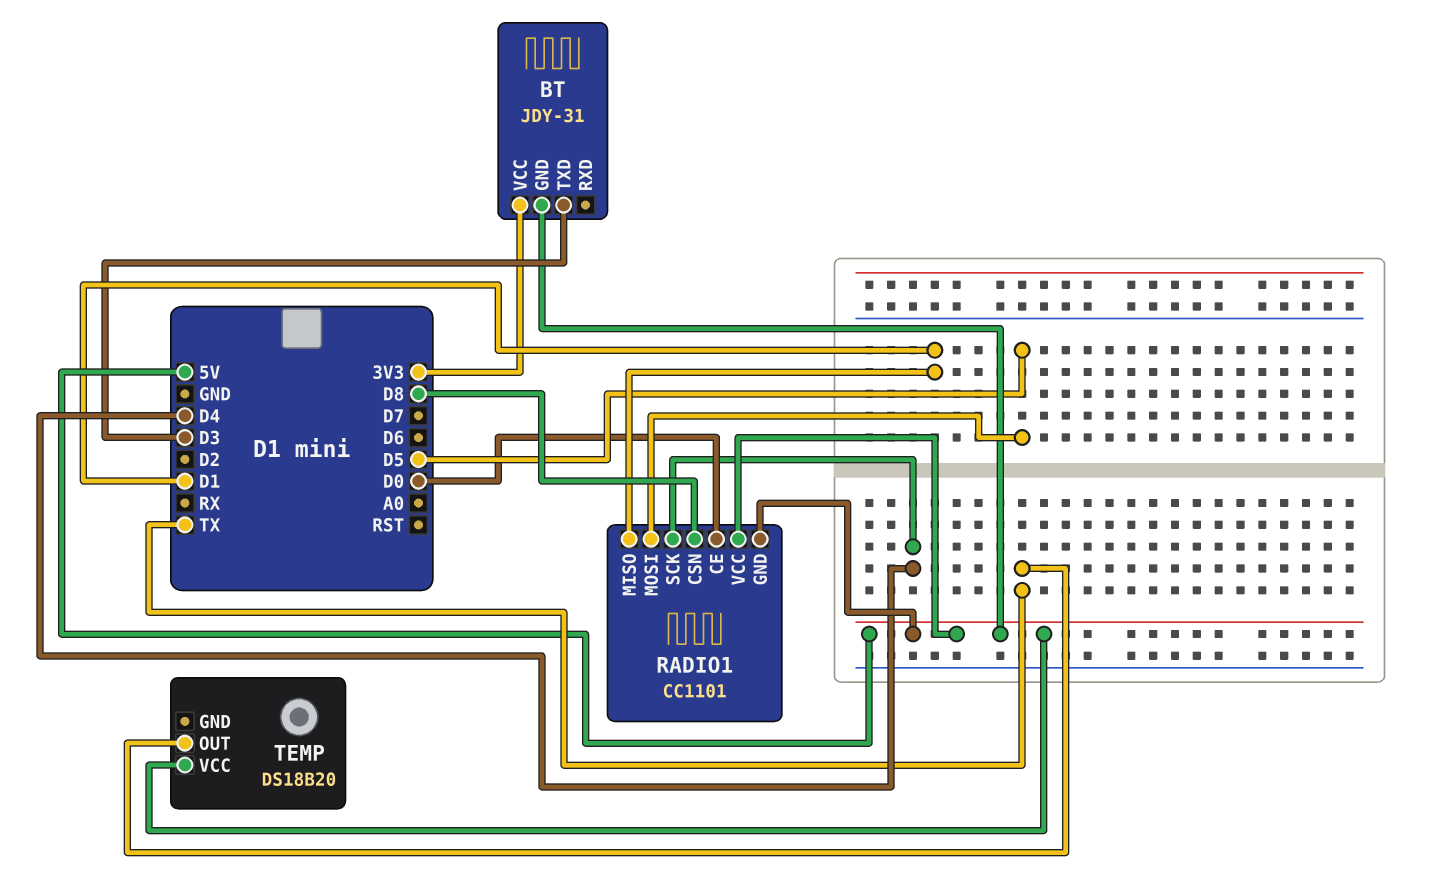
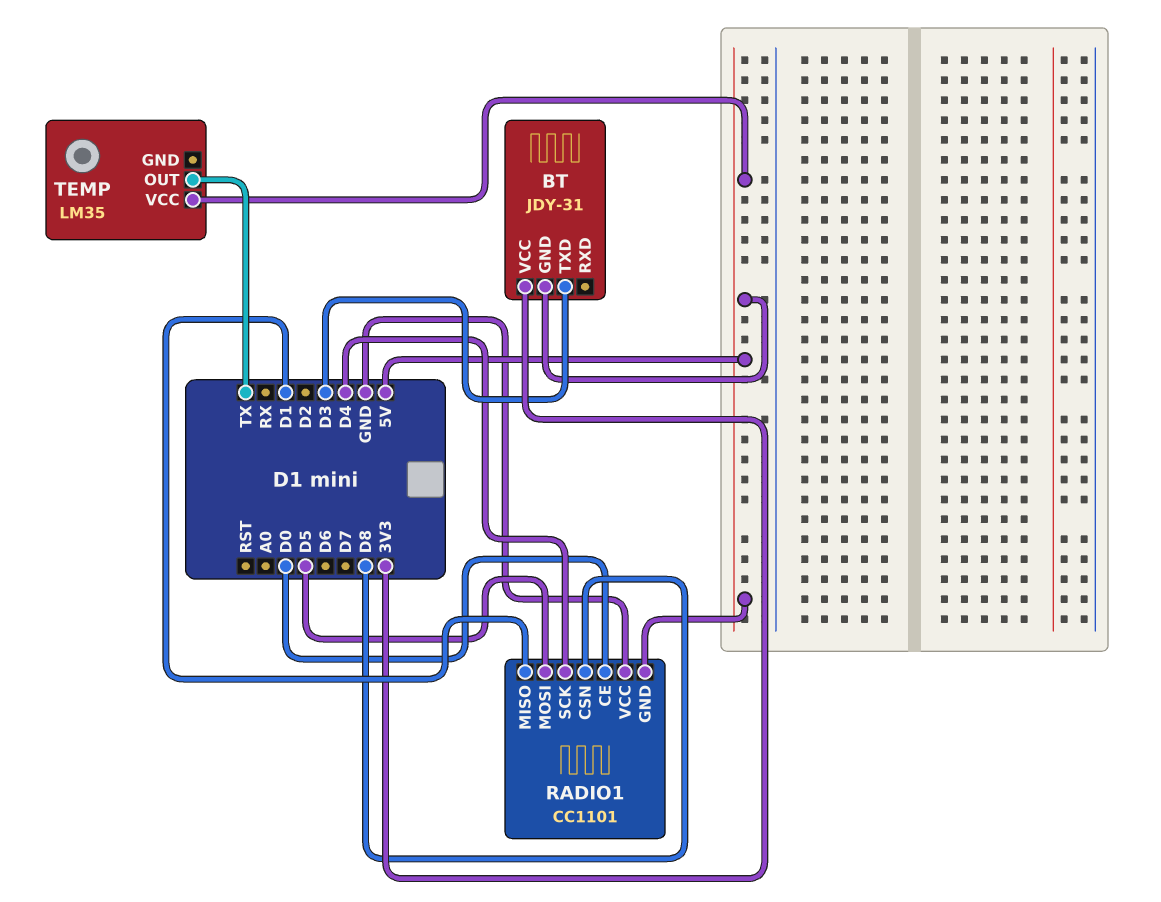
RADIO1 pin VCC: 5V -> GND
TEMP: DS18B20 -> LM35

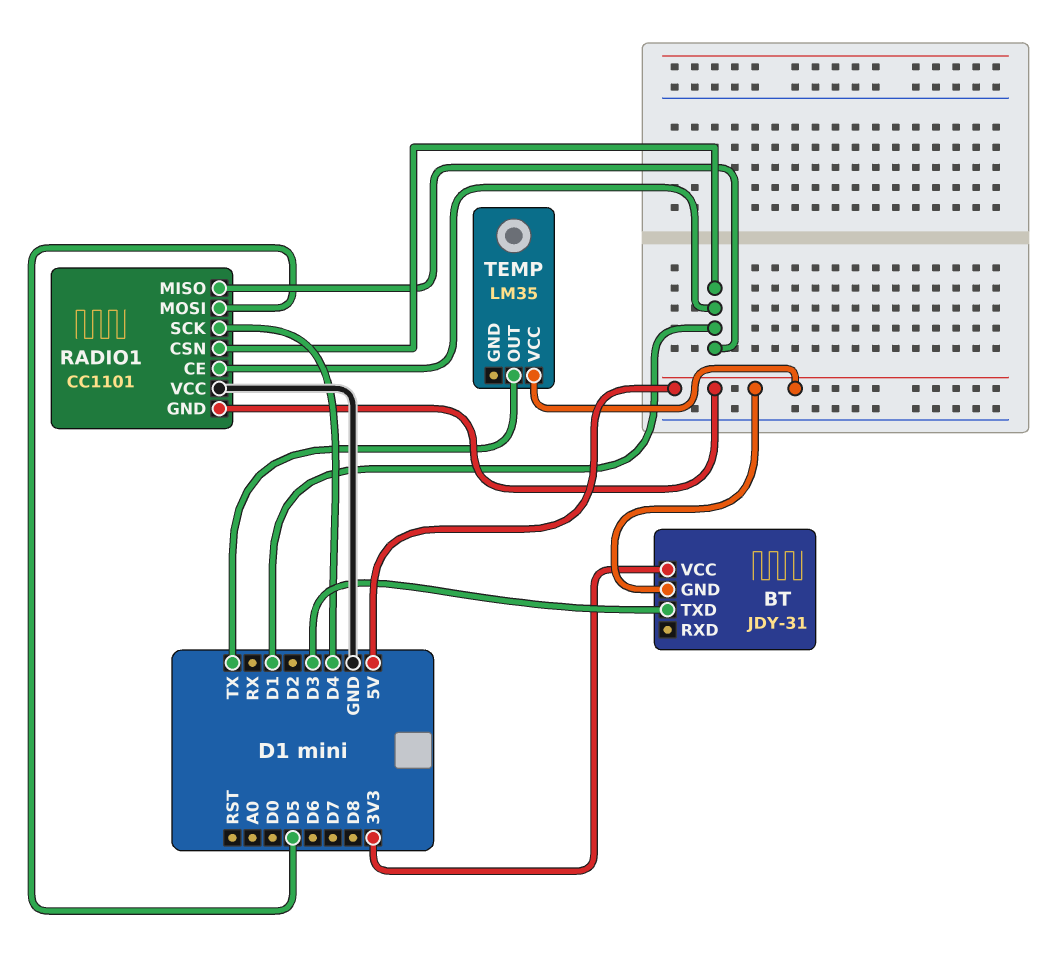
RADIO1 pin CE: D0 -> D1
RADIO1 pin CSN: D8 -> D1

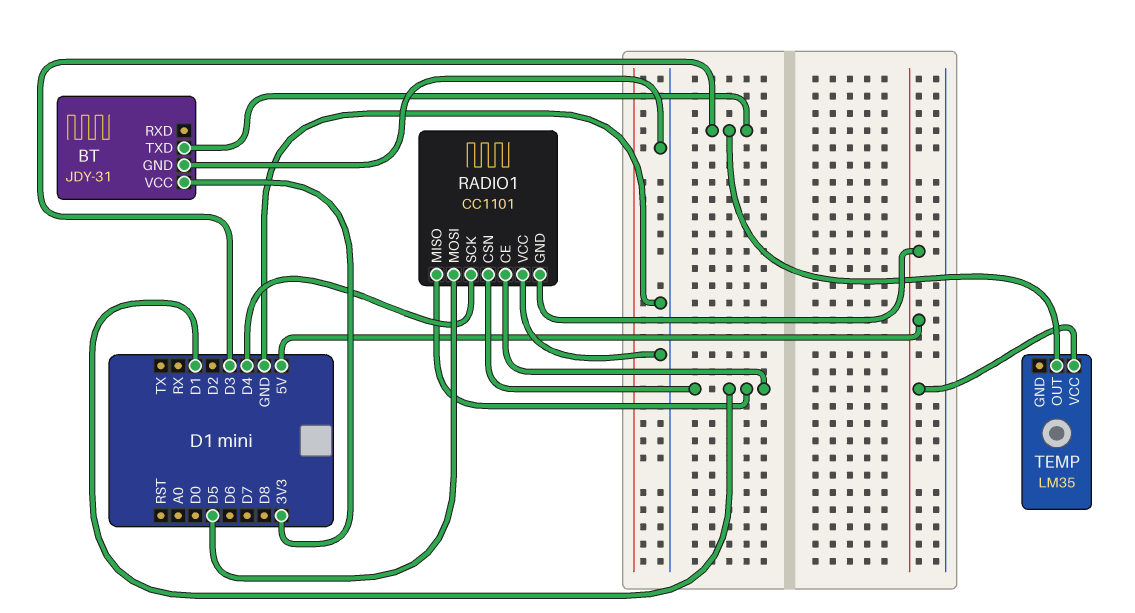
BT pin GND: 5V -> GND
TEMP pin OUT: TX -> D3

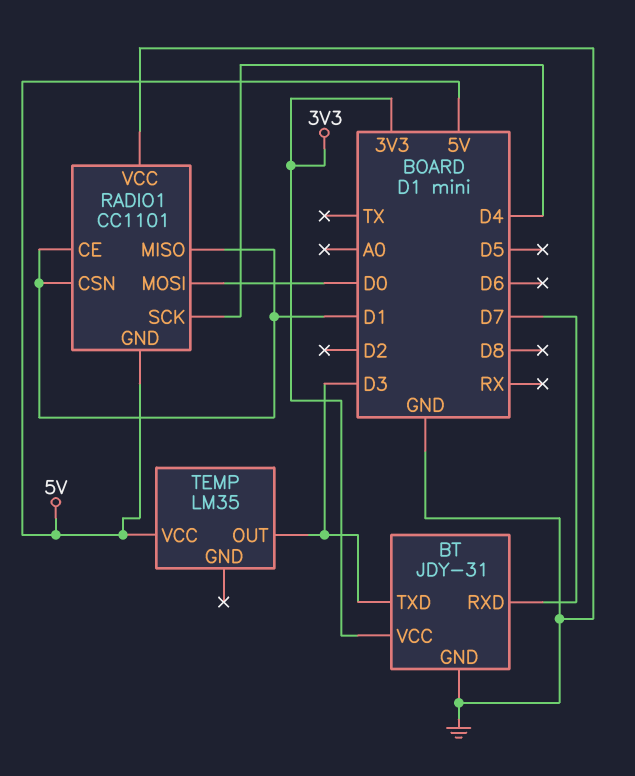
BT pin RXD: none -> D7
RADIO1 pin MOSI: D5 -> D0

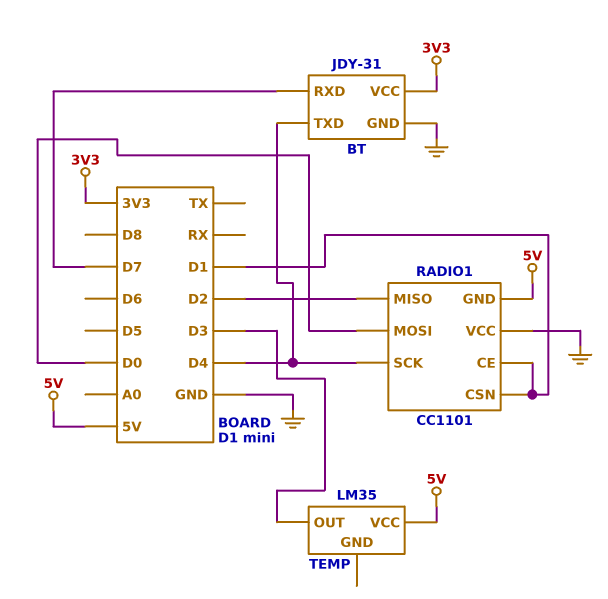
BT pin TXD: D3 -> D4
RADIO1 pin MISO: D1 -> D2

